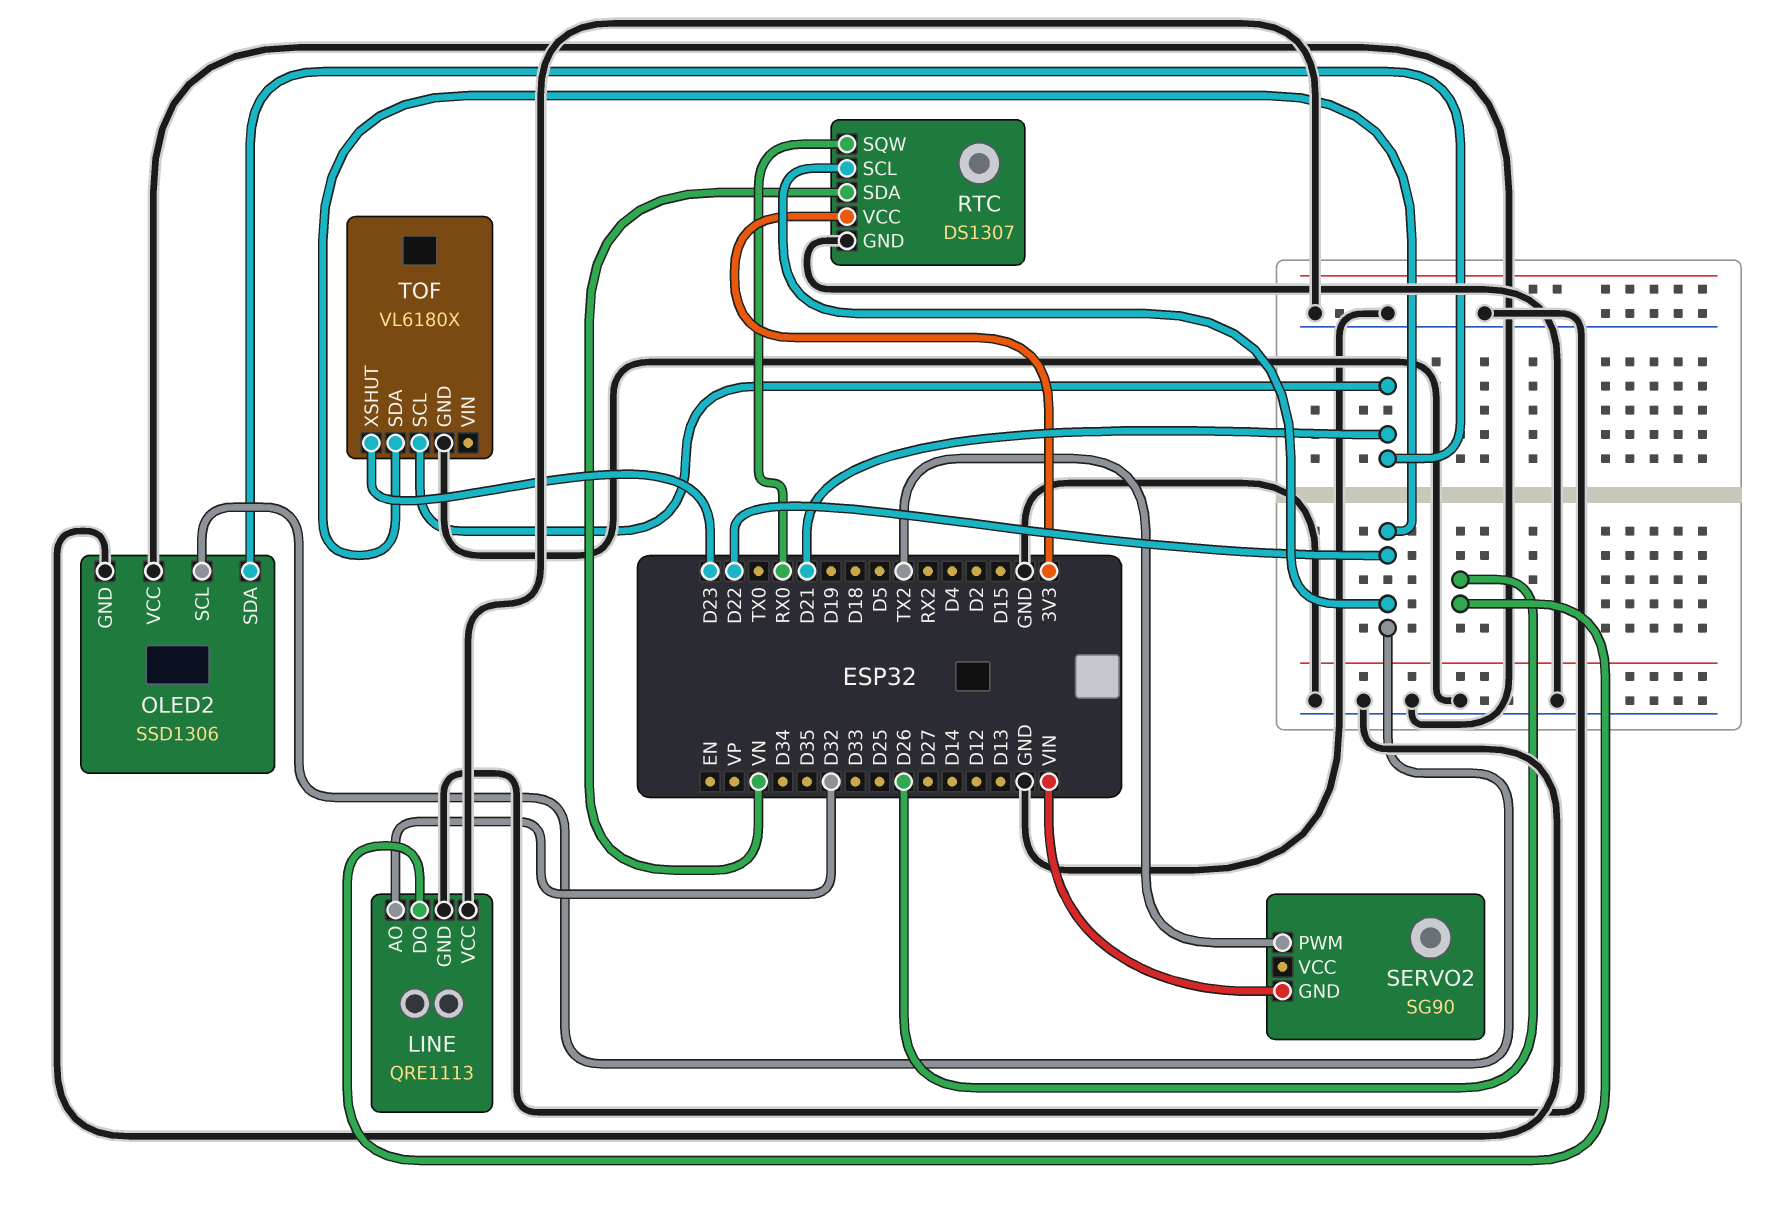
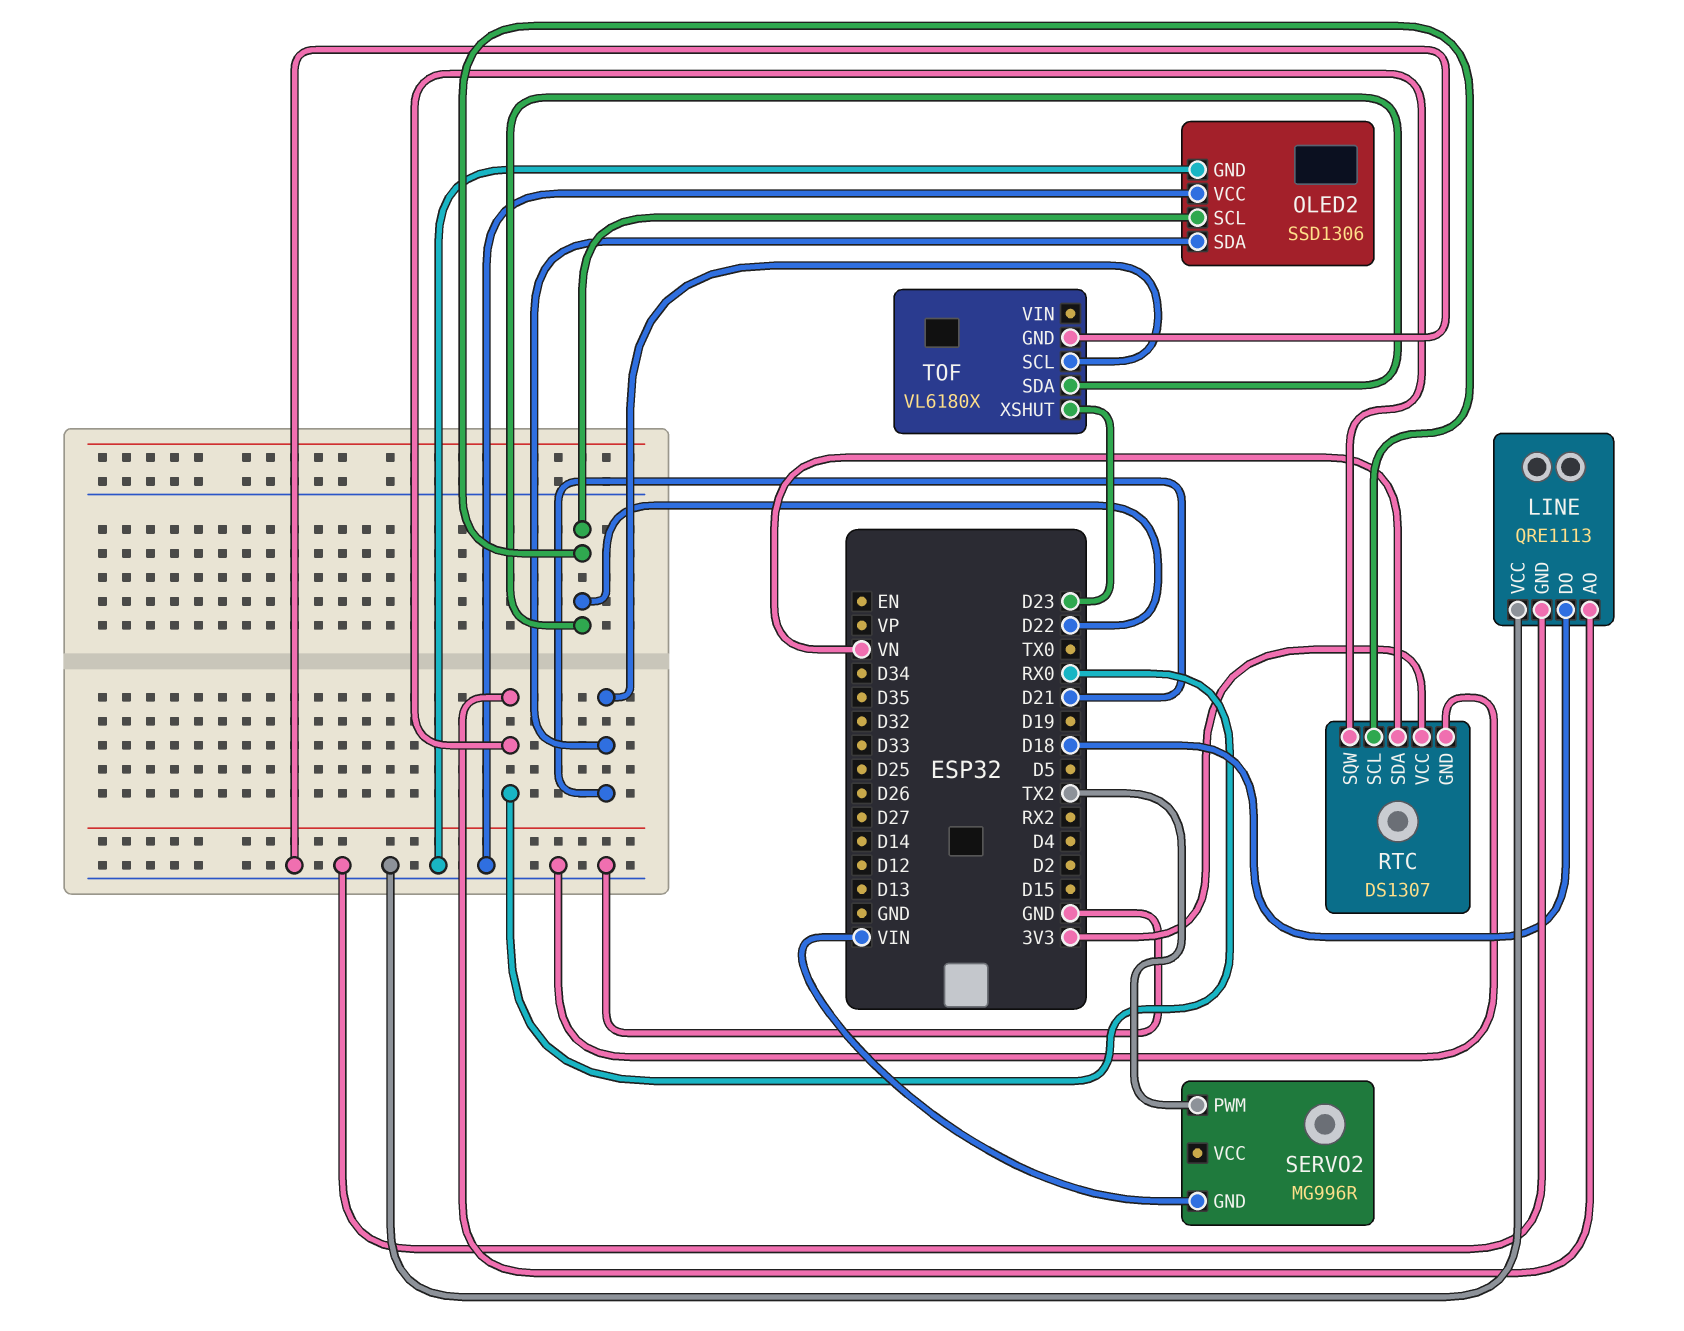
LINE pin AO: D32 -> RX0
LINE pin DO: D26 -> D18
SERVO2: SG90 -> MG996R

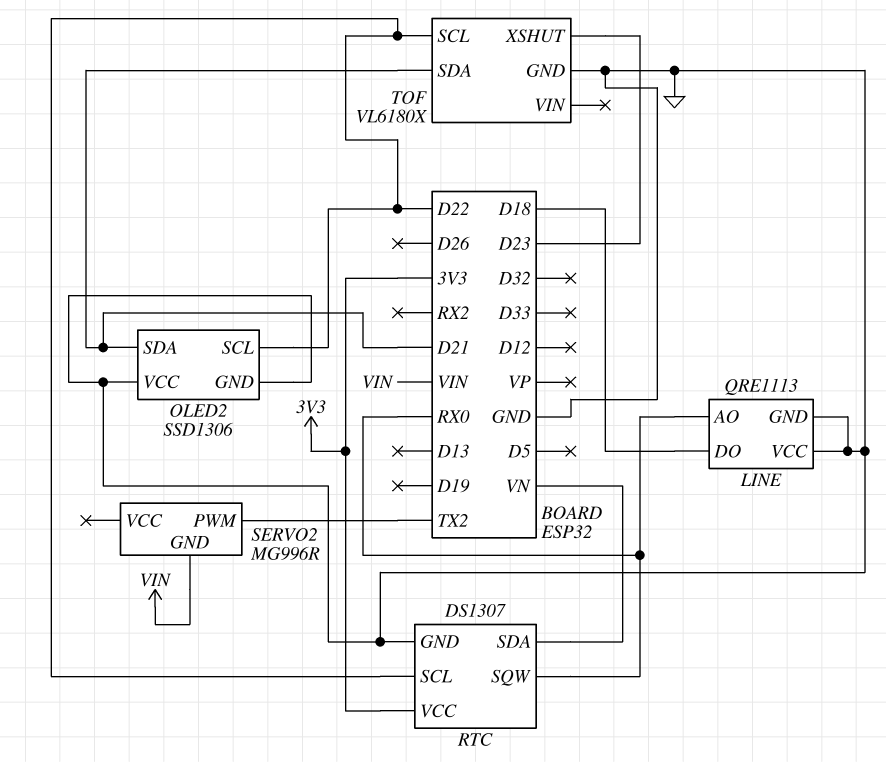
TOF pin SCL: D21 -> D22
TOF pin SDA: D22 -> D21

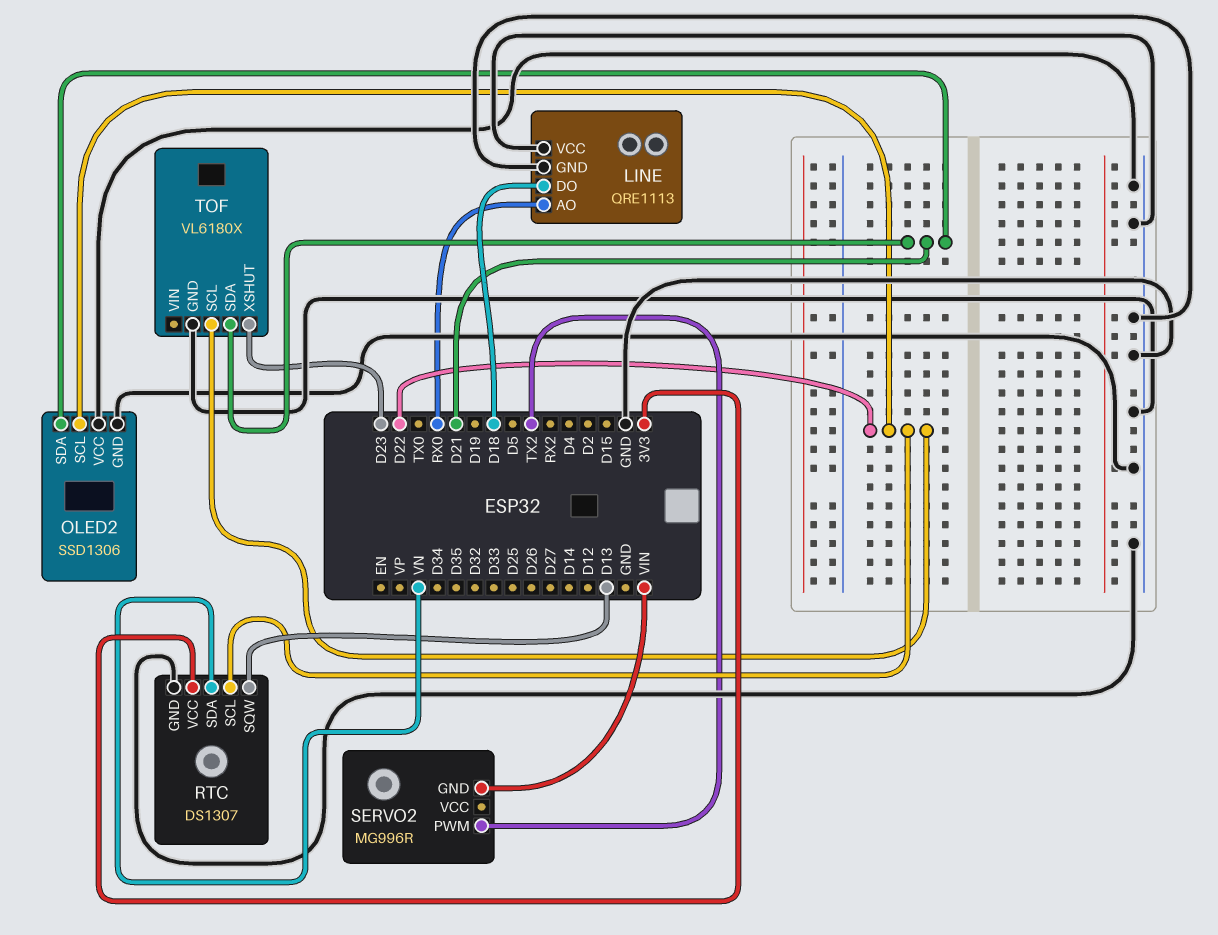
RTC pin SQW: RX0 -> D13

